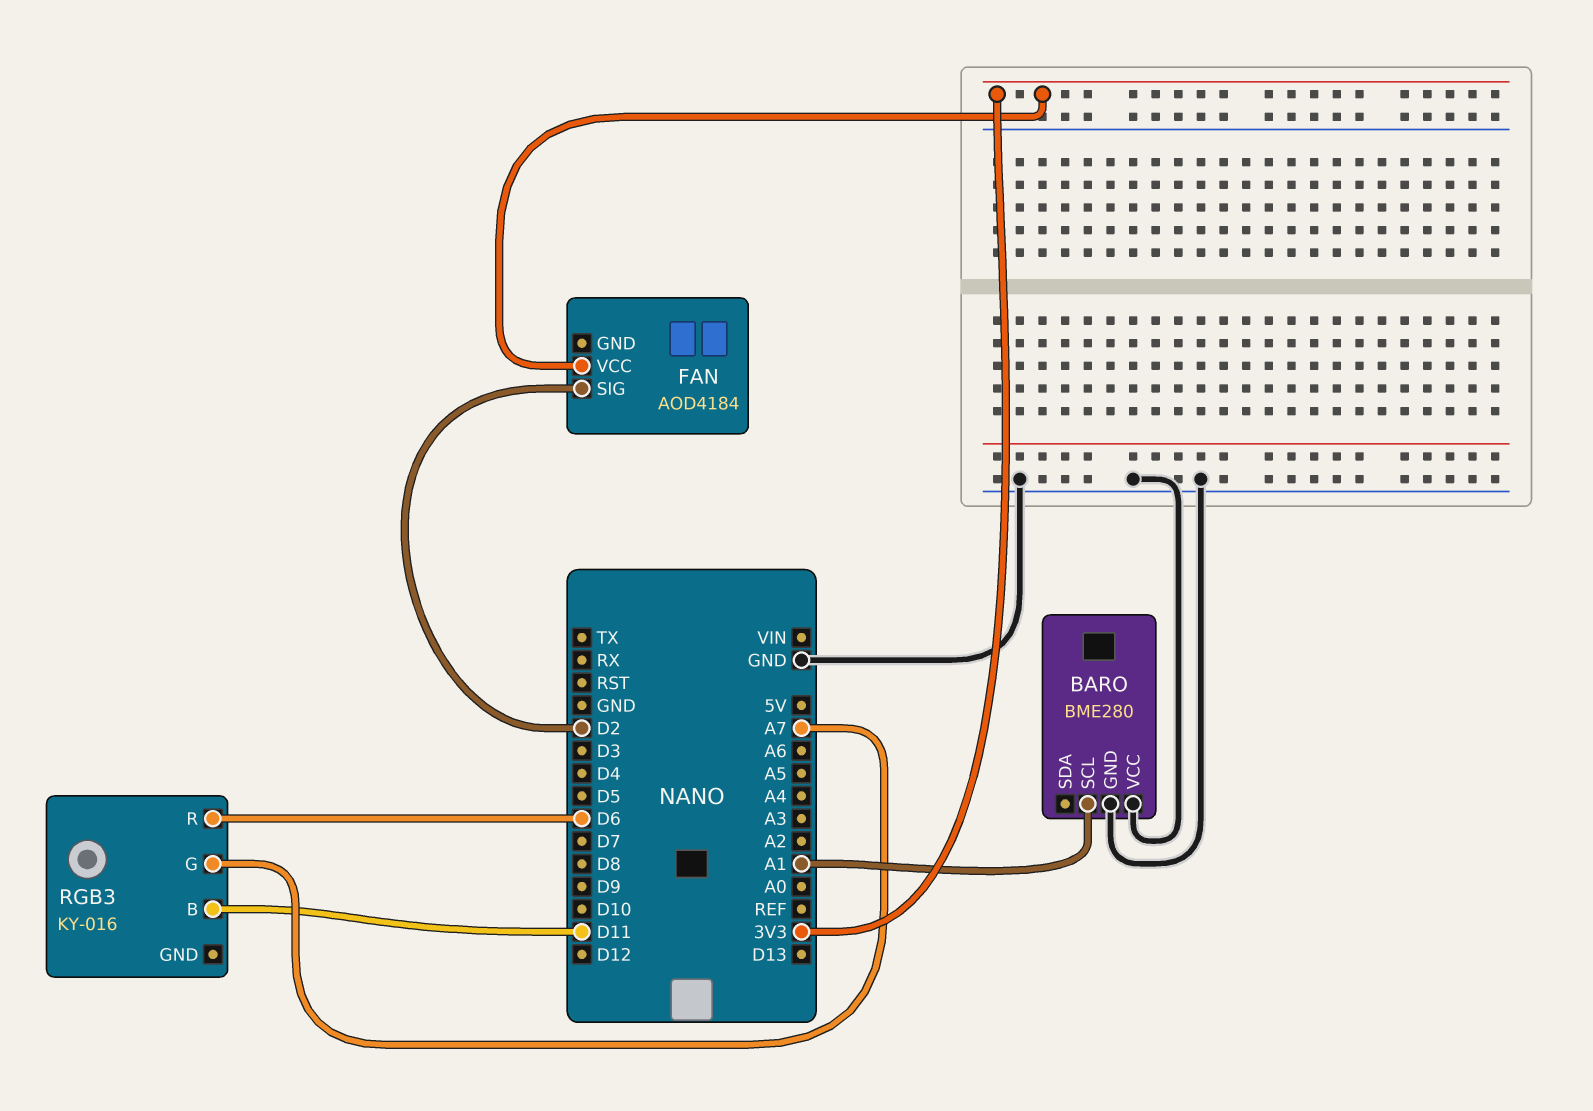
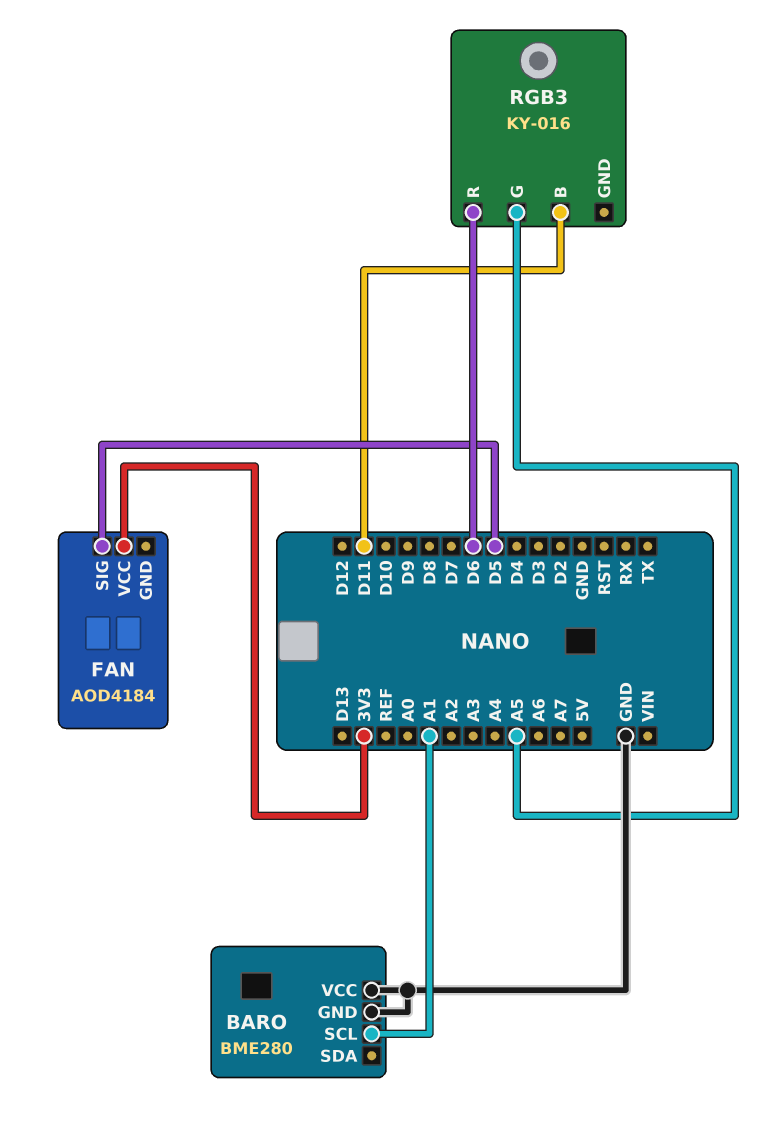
FAN pin SIG: D2 -> D5
RGB3 pin G: A7 -> A5

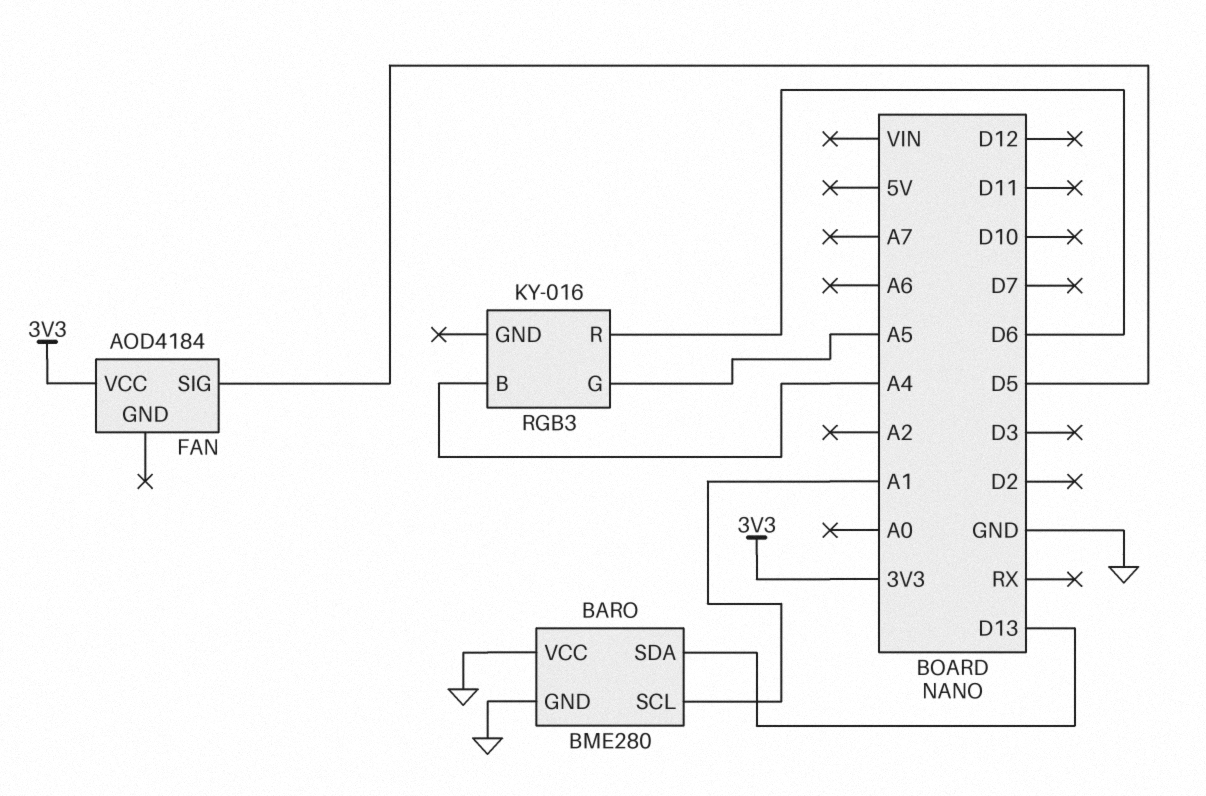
BARO pin SDA: none -> D13
RGB3 pin B: D11 -> A4

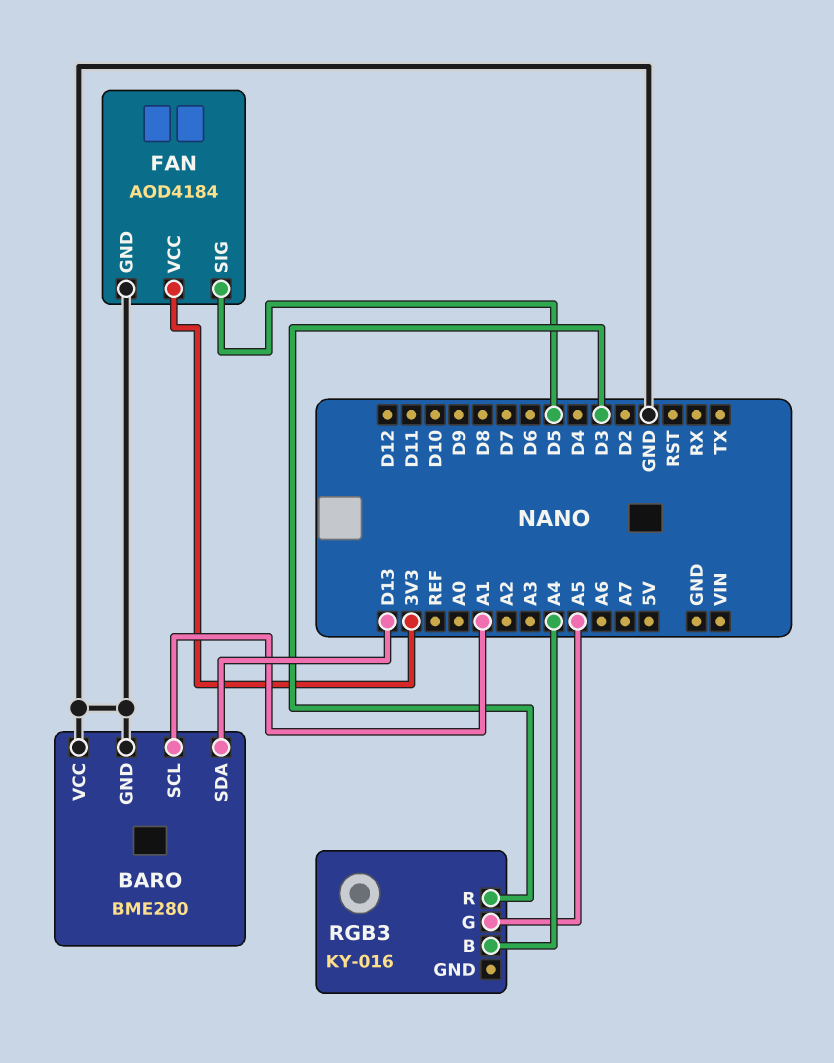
FAN pin GND: none -> GND
RGB3 pin R: D6 -> D3

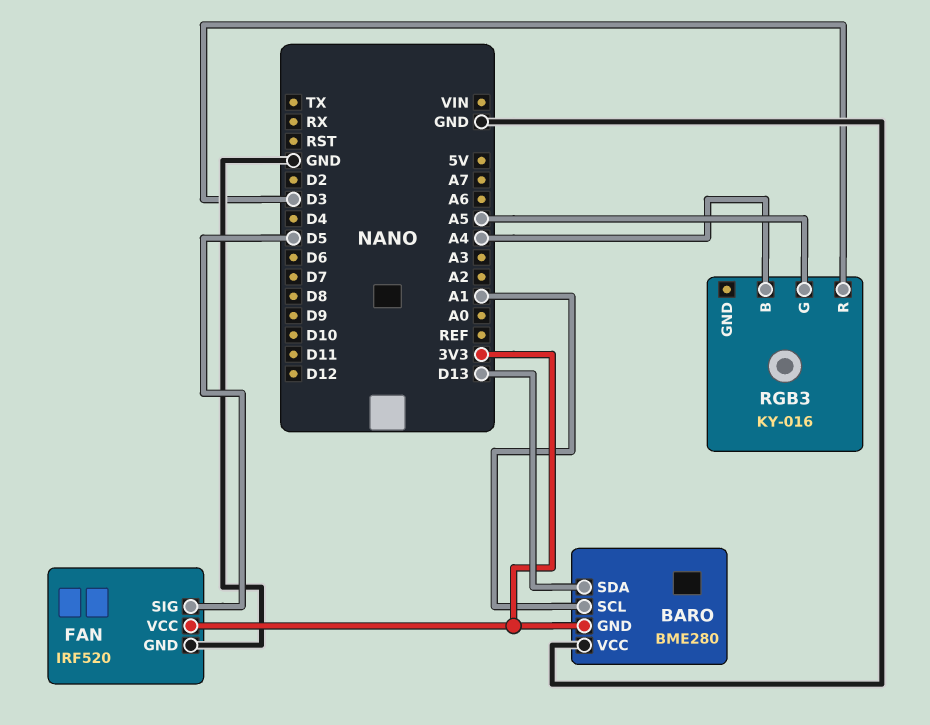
BARO pin GND: GND -> 3V3
FAN: AOD4184 -> IRF520

